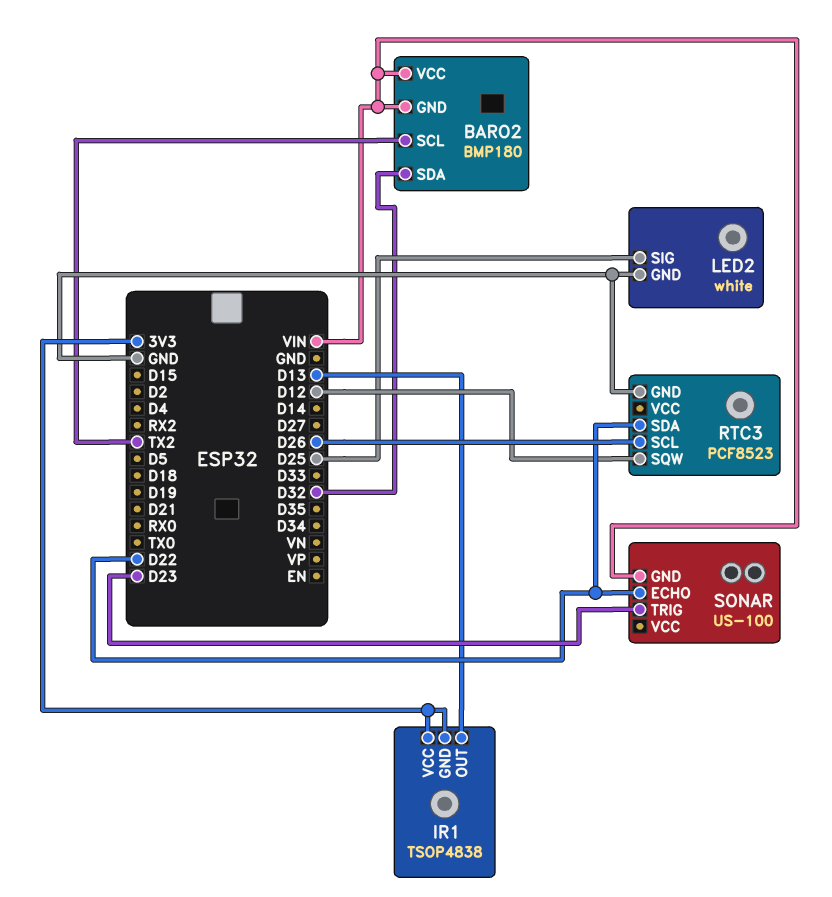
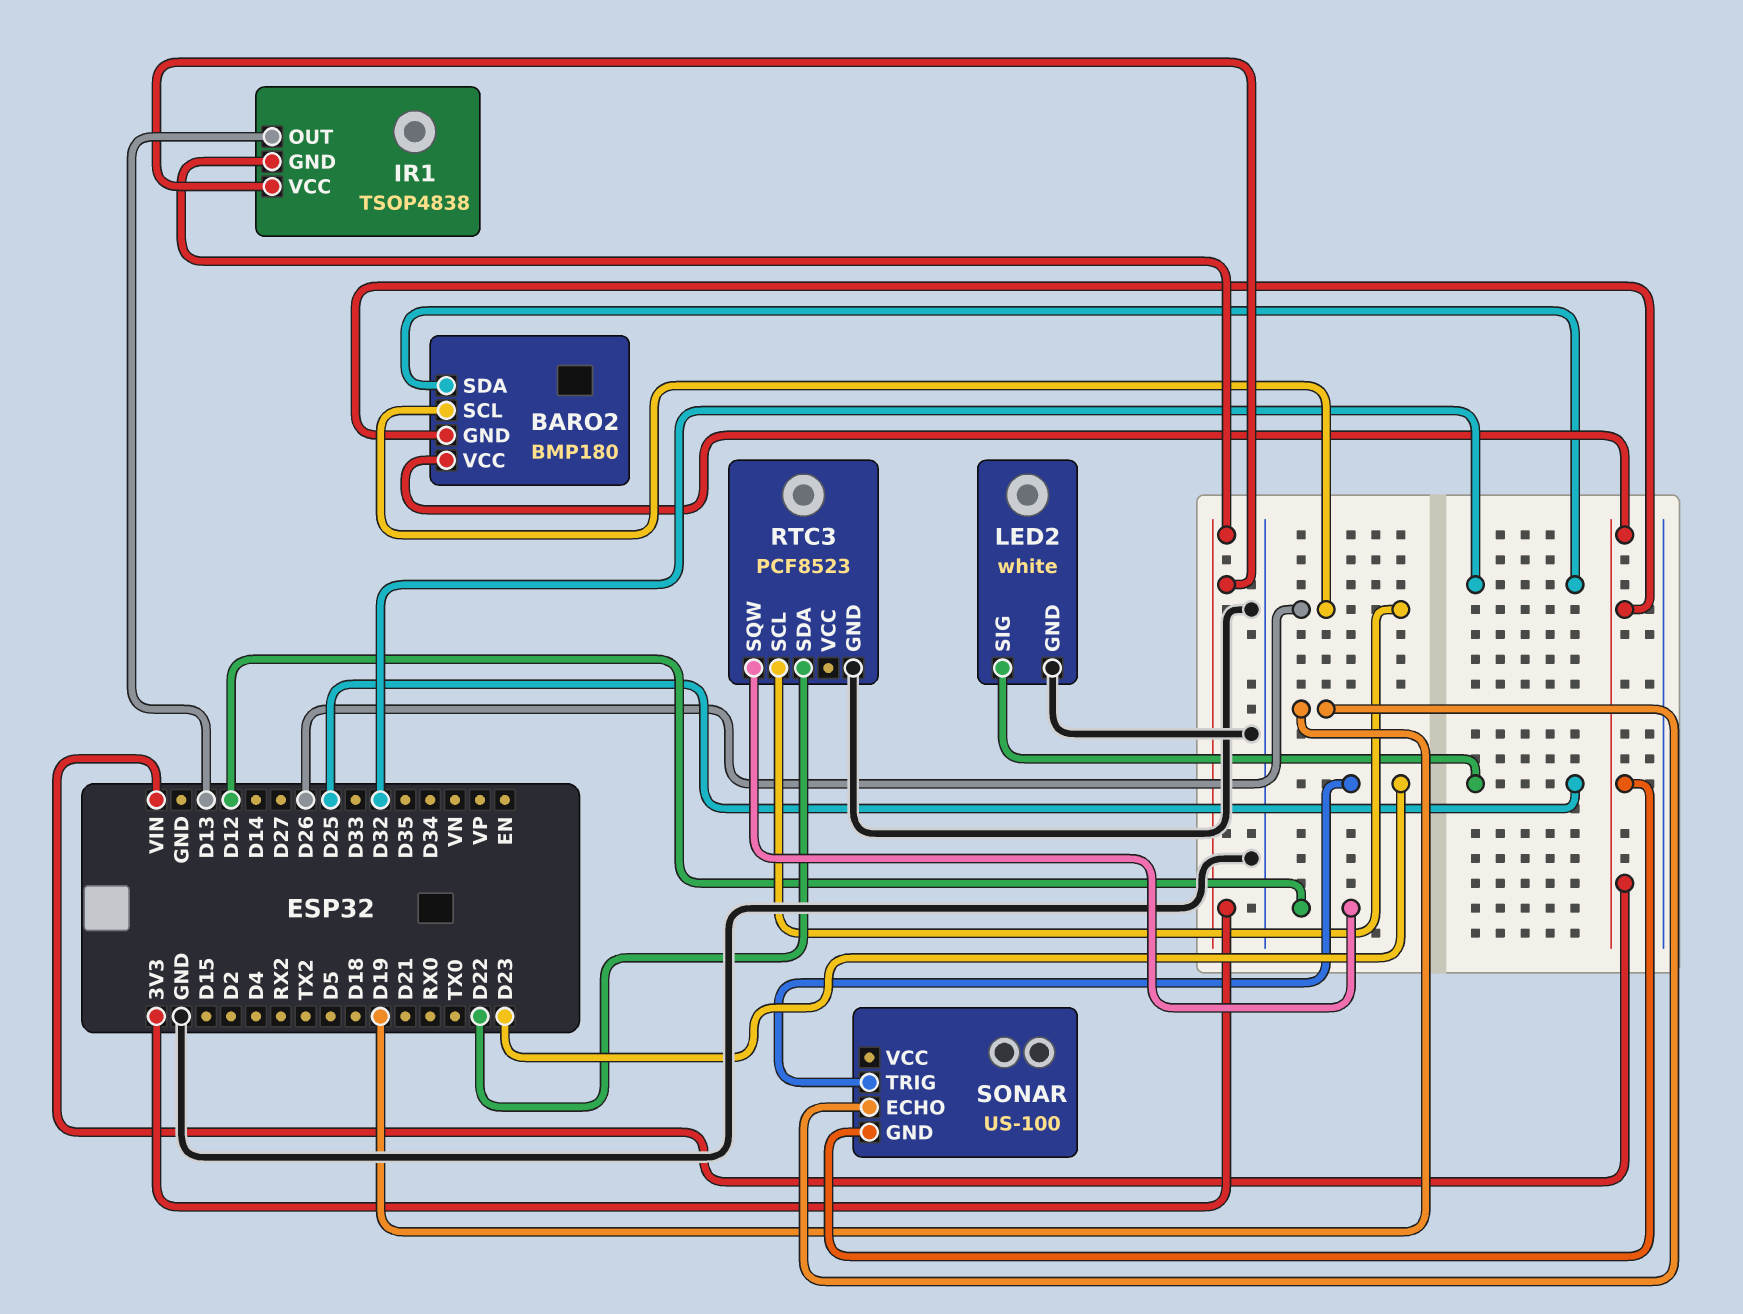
BARO2 pin SCL: TX2 -> D26
SONAR pin ECHO: D22 -> D19

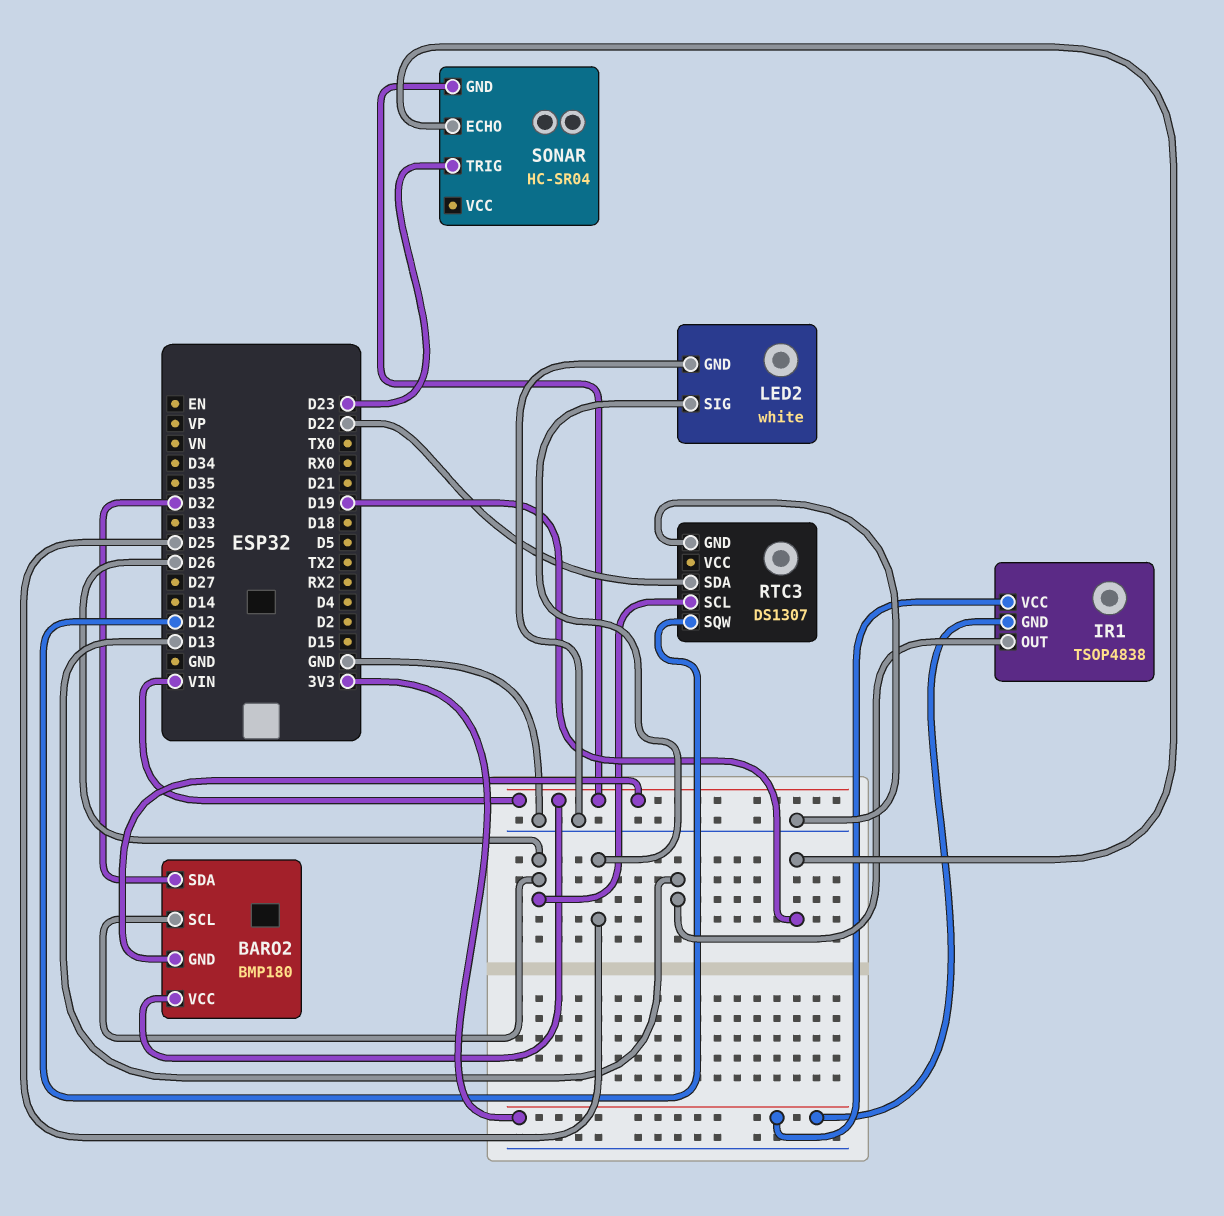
RTC3: PCF8523 -> DS1307
SONAR: US-100 -> HC-SR04

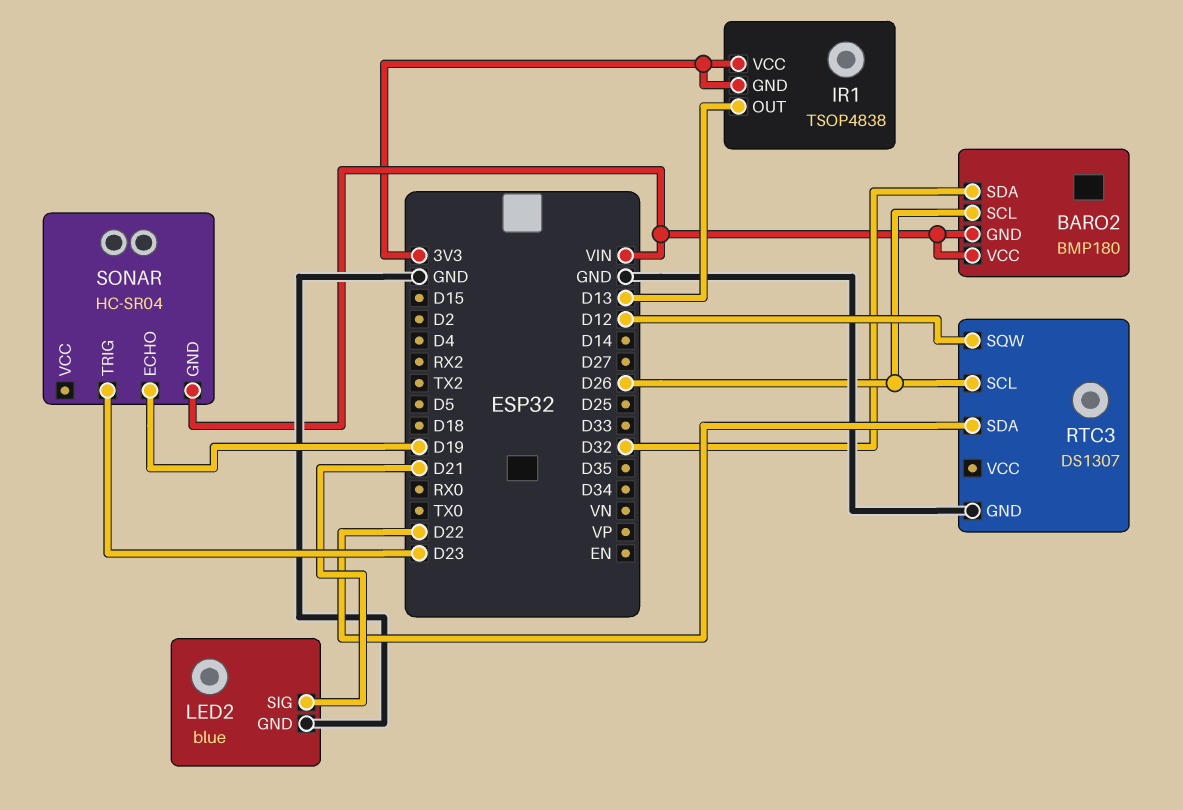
LED2: white -> blue
LED2 pin SIG: D25 -> D21

